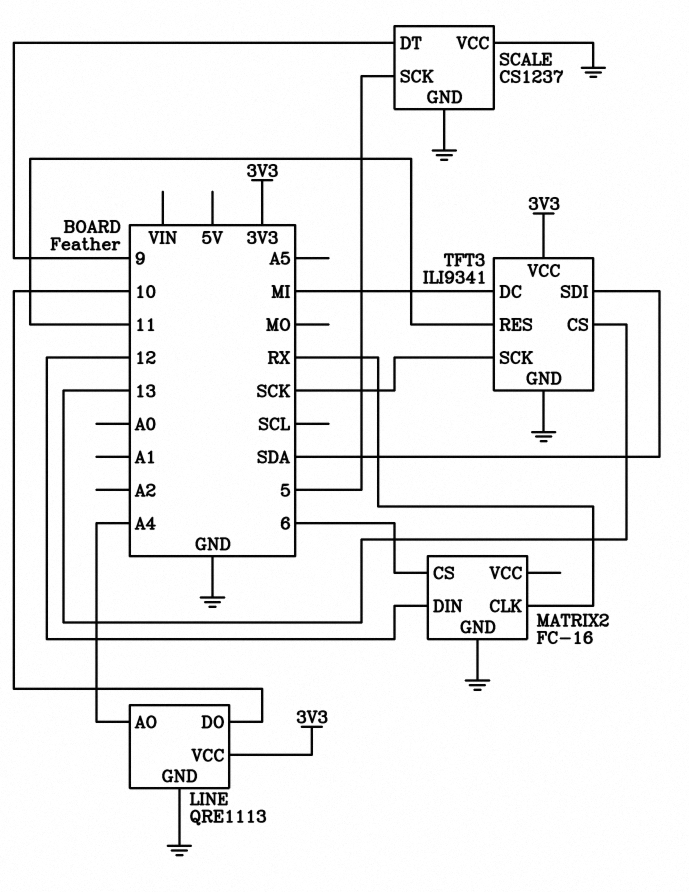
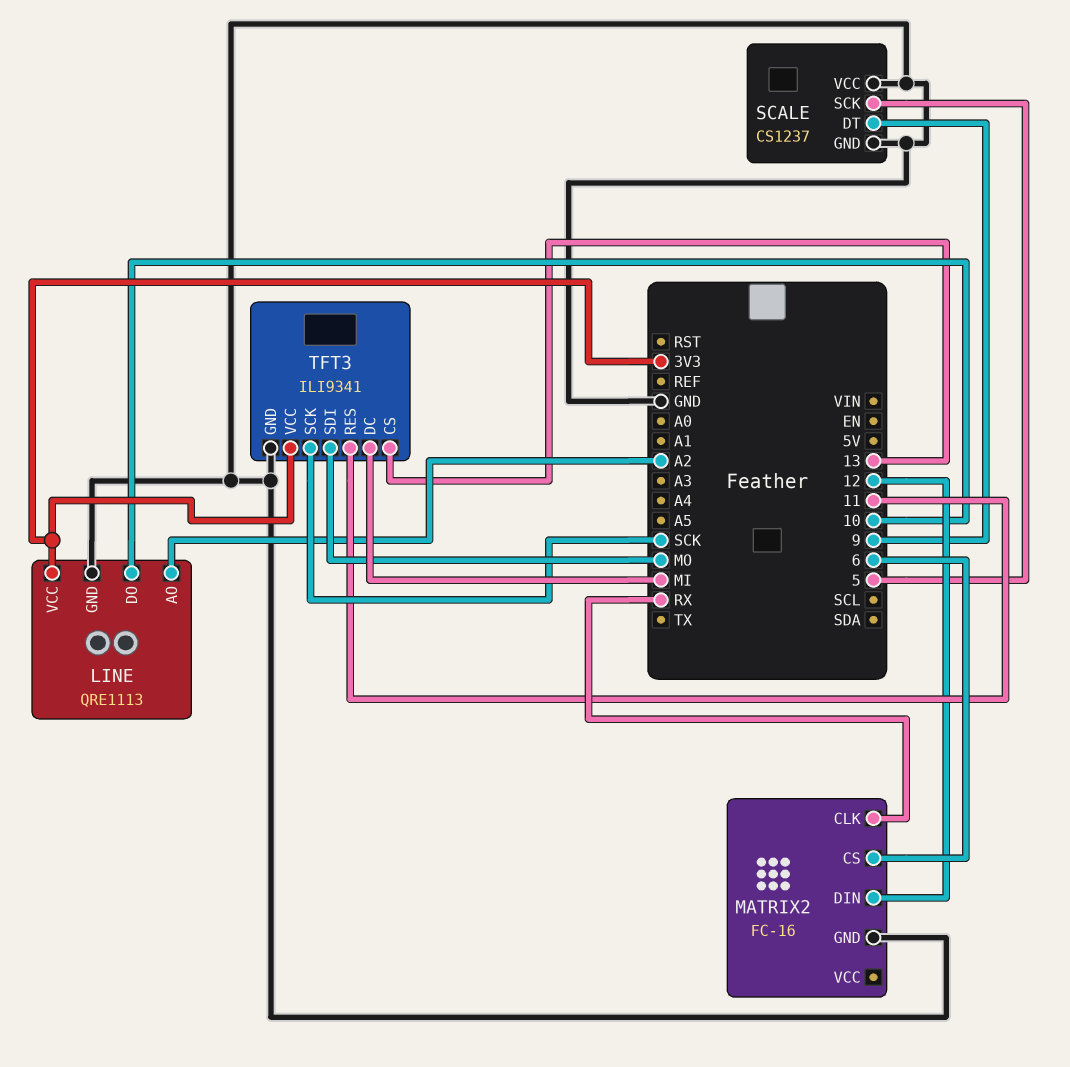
LINE pin AO: A4 -> A2
TFT3 pin SDI: SDA -> MO

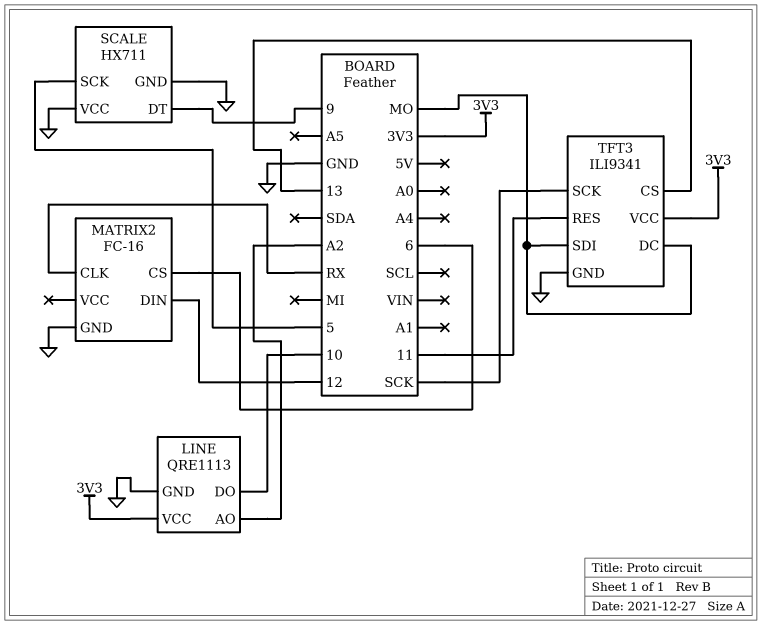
SCALE: CS1237 -> HX711
TFT3 pin DC: MI -> MO

